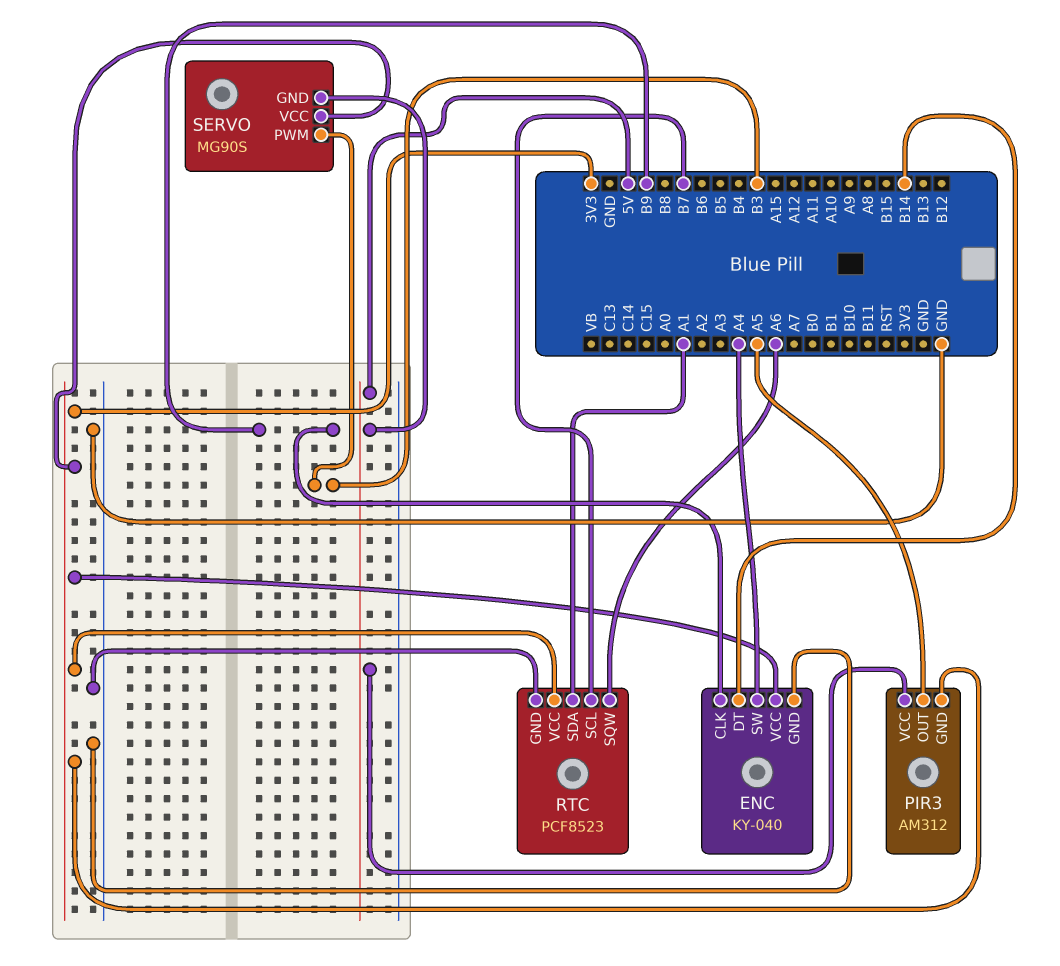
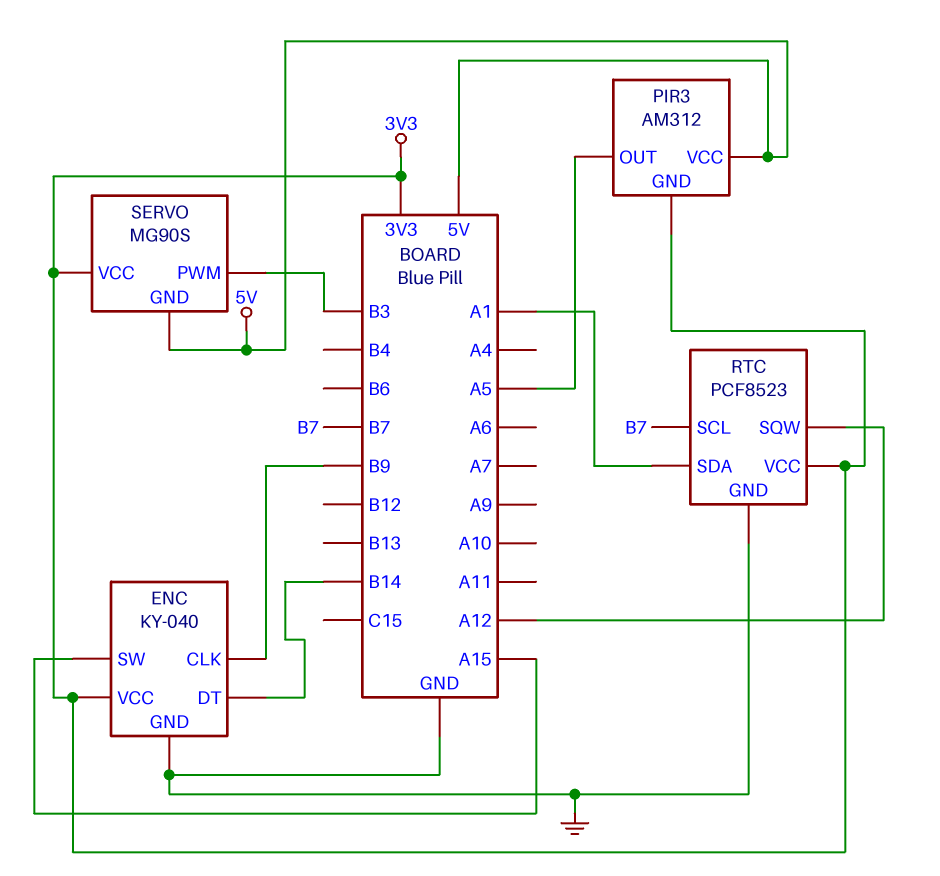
ENC pin SW: A4 -> A15
RTC pin SQW: A6 -> A12

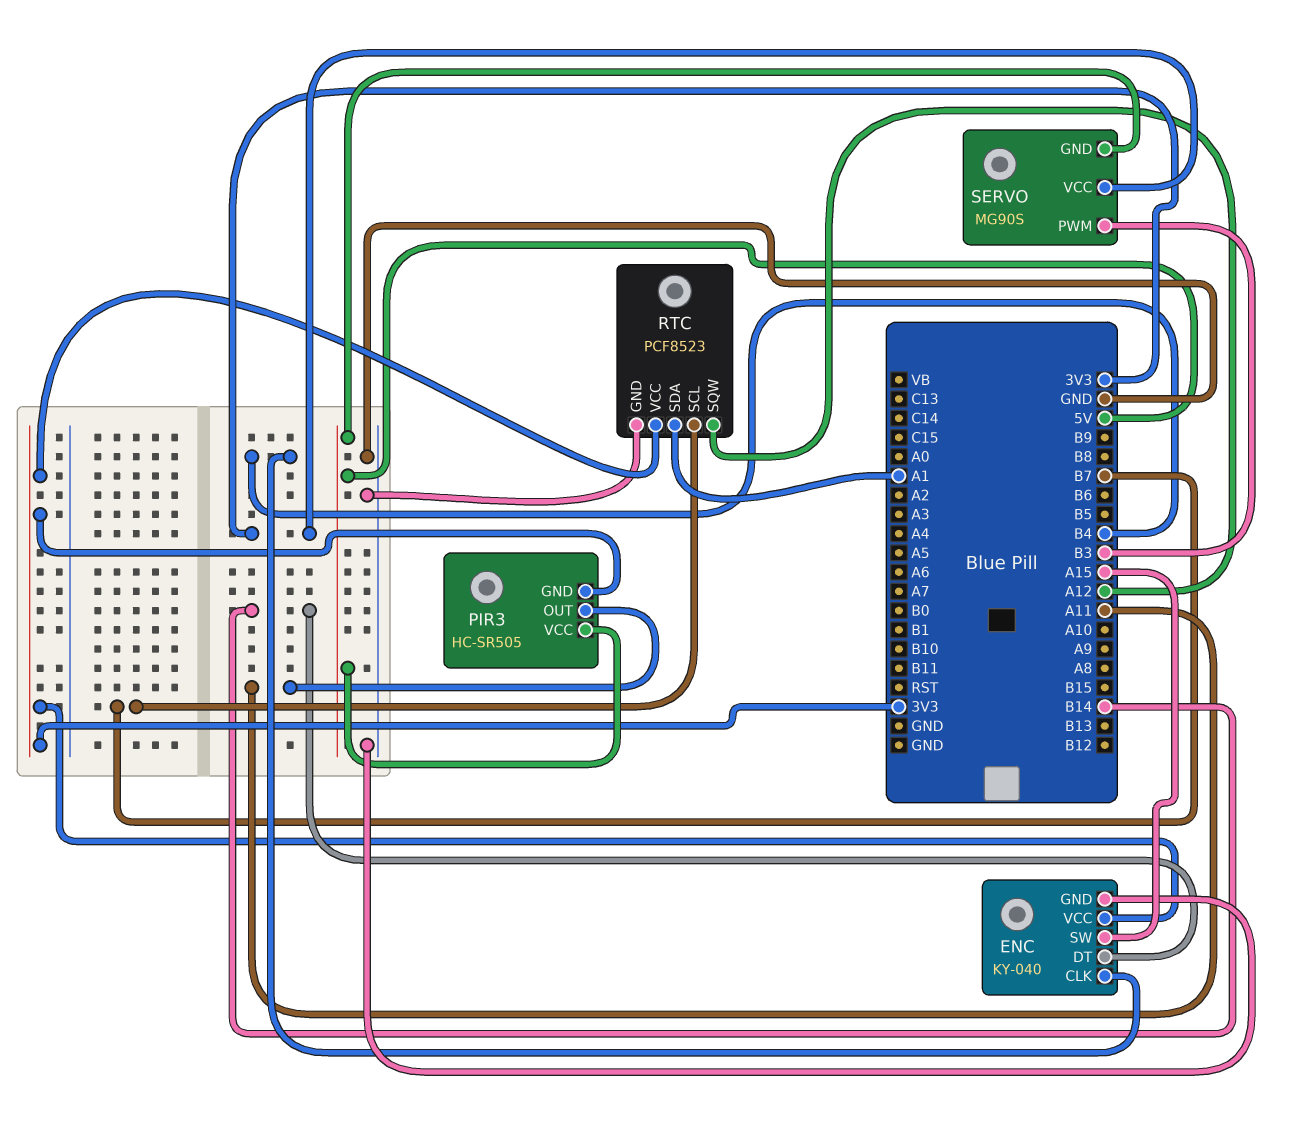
ENC pin CLK: B9 -> B4
PIR3: AM312 -> HC-SR505
PIR3 pin OUT: A5 -> A11

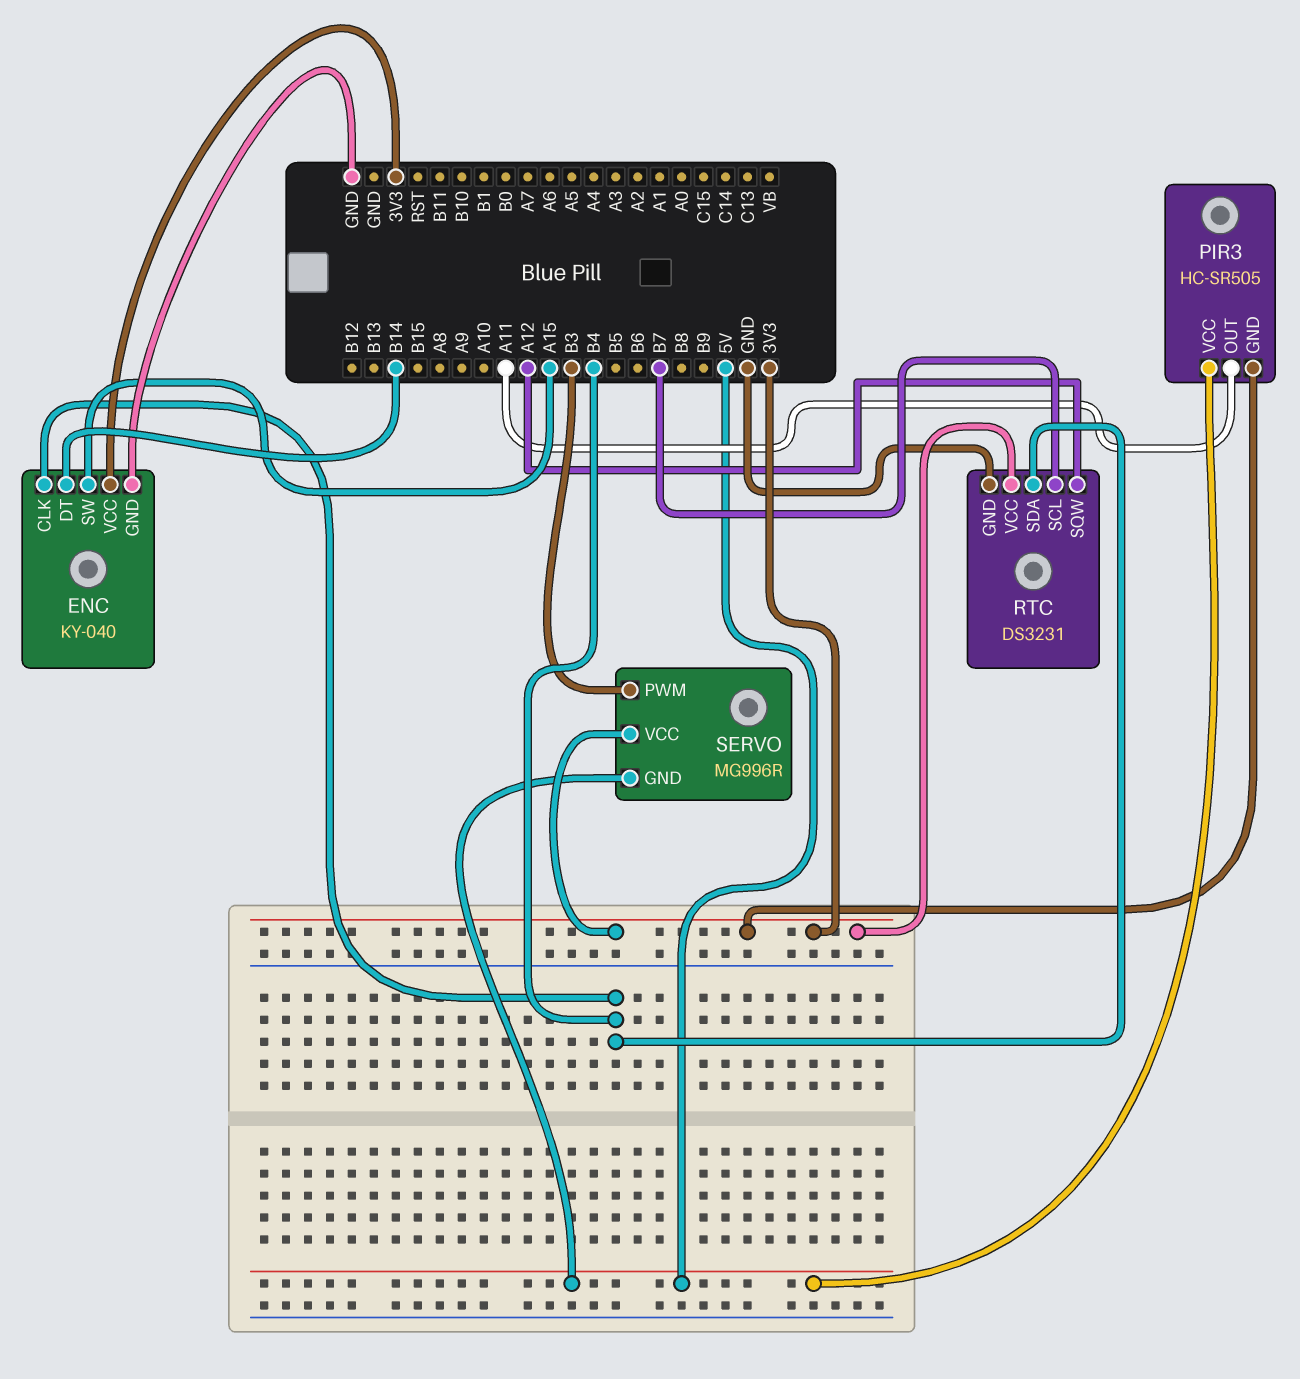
RTC: PCF8523 -> DS3231
RTC pin SDA: A1 -> B4
SERVO: MG90S -> MG996R

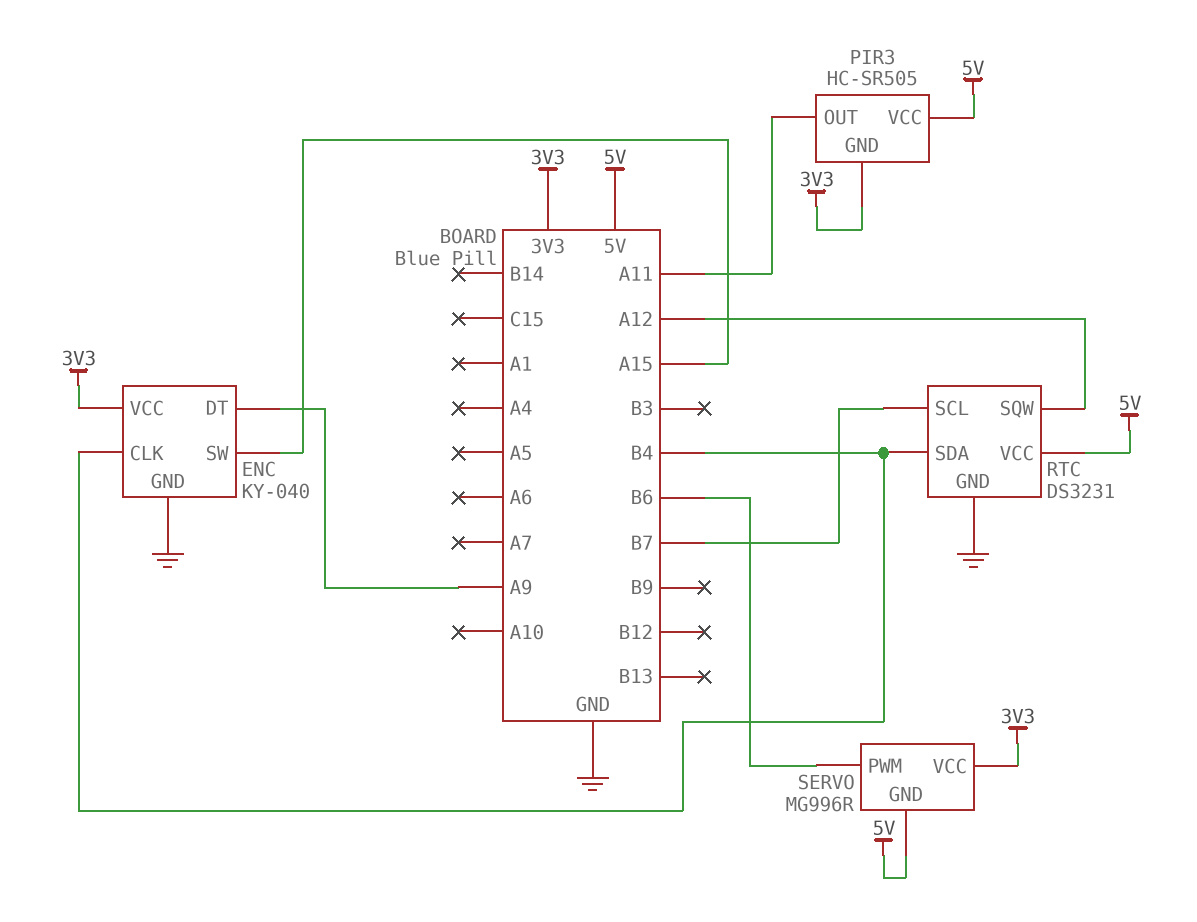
ENC pin DT: B14 -> A9
RTC pin VCC: 3V3 -> 5V
SERVO pin PWM: B3 -> B6

